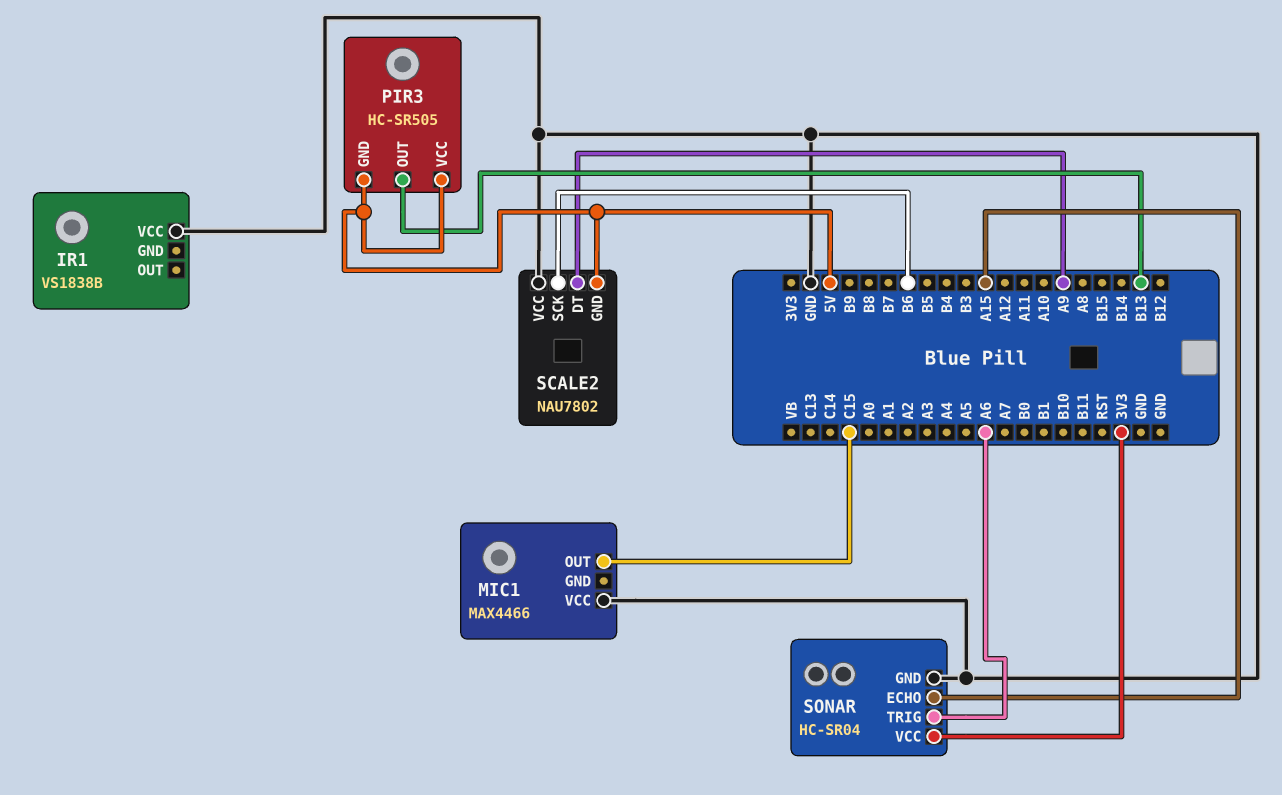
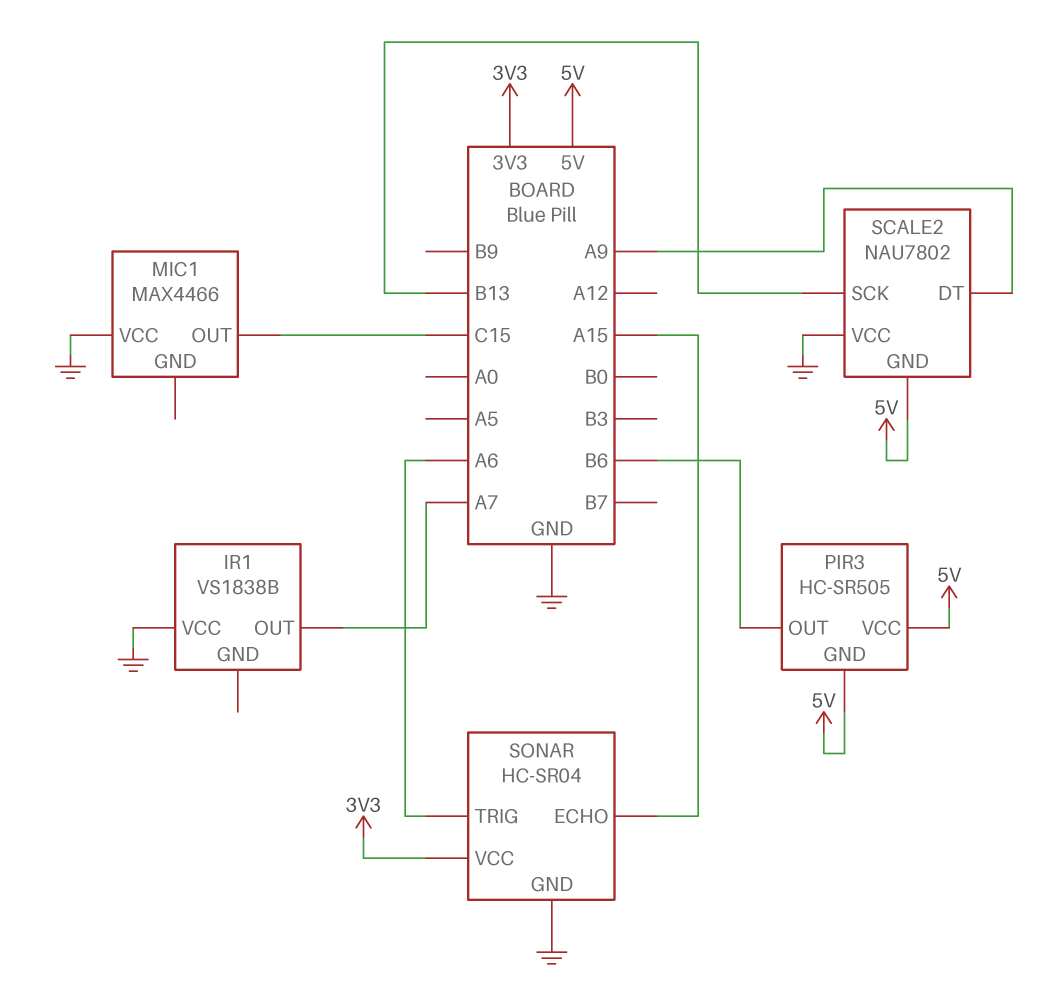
IR1 pin OUT: none -> A7
PIR3 pin OUT: B13 -> B6
SCALE2 pin SCK: B6 -> B13

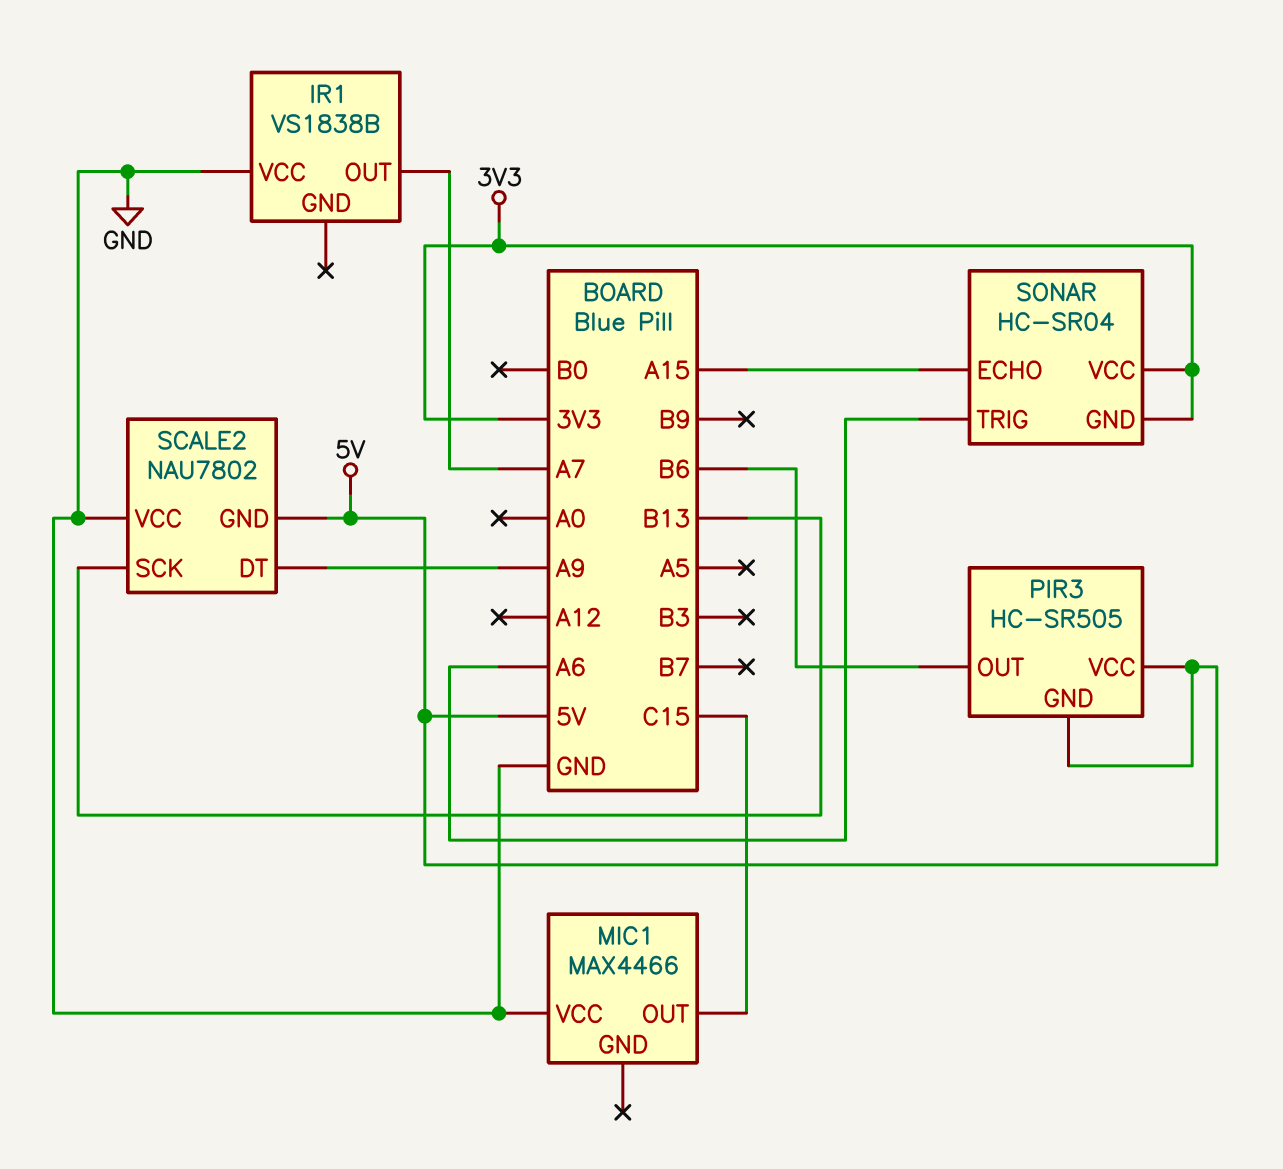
SONAR pin GND: GND -> 3V3

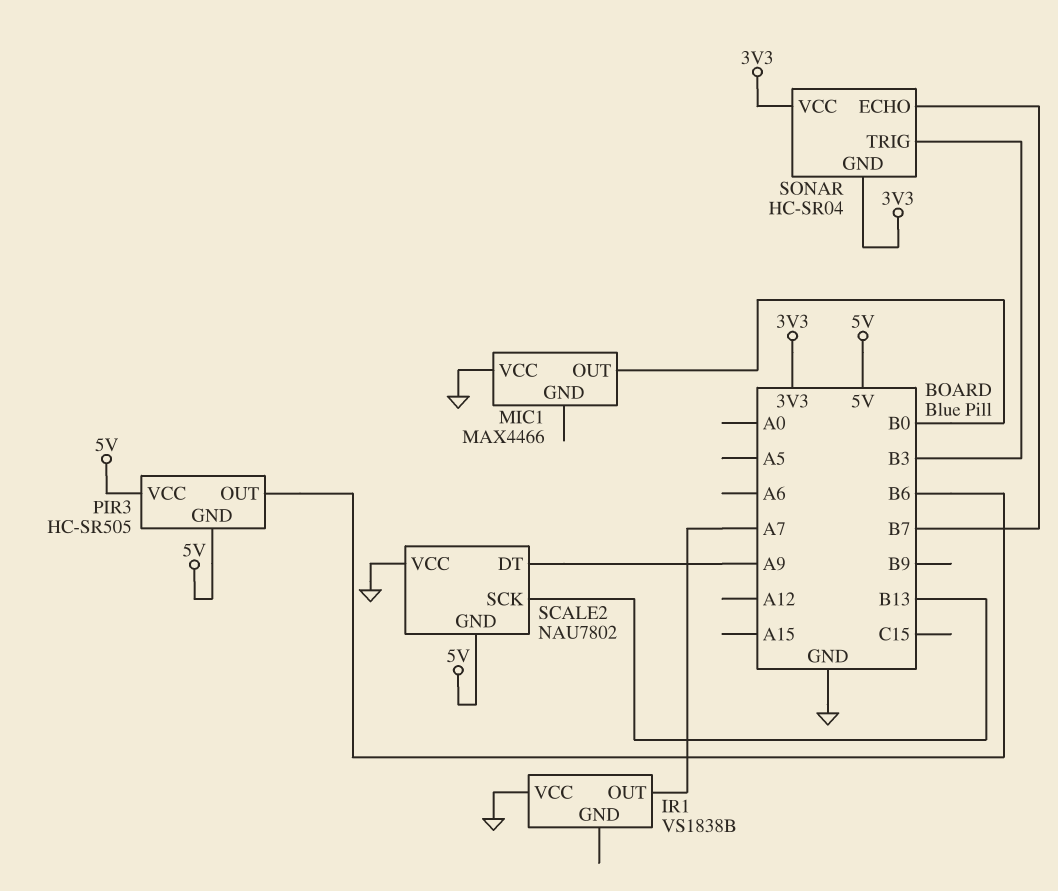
MIC1 pin OUT: C15 -> B0
SONAR pin ECHO: A15 -> B7
SONAR pin TRIG: A6 -> B3

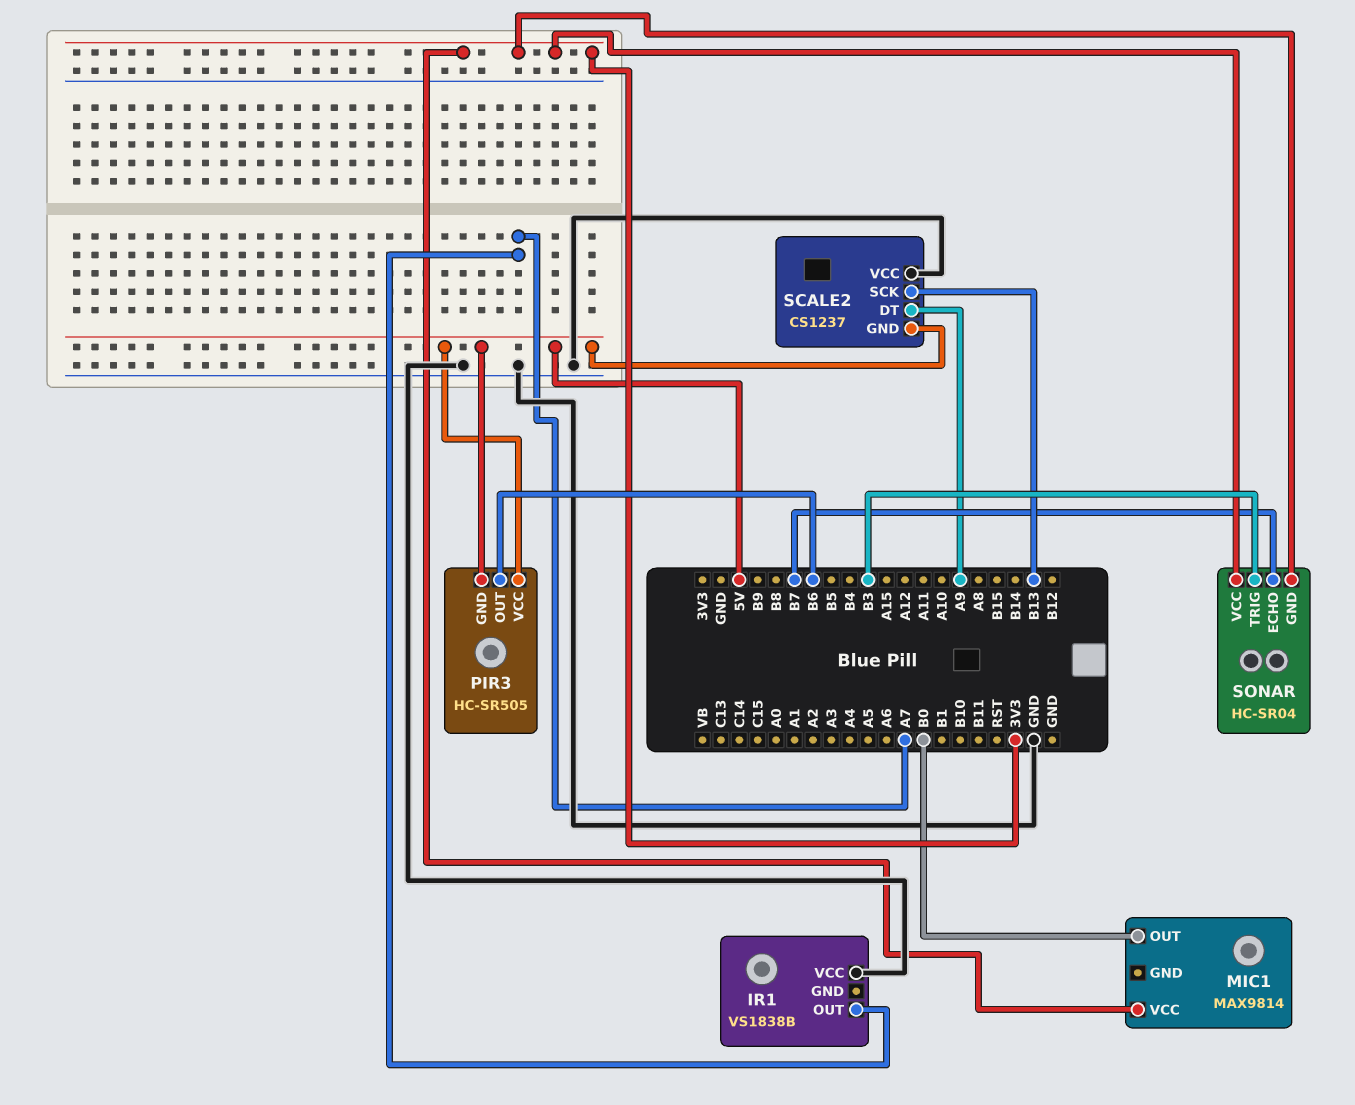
MIC1: MAX4466 -> MAX9814
MIC1 pin VCC: GND -> 3V3
SCALE2: NAU7802 -> CS1237

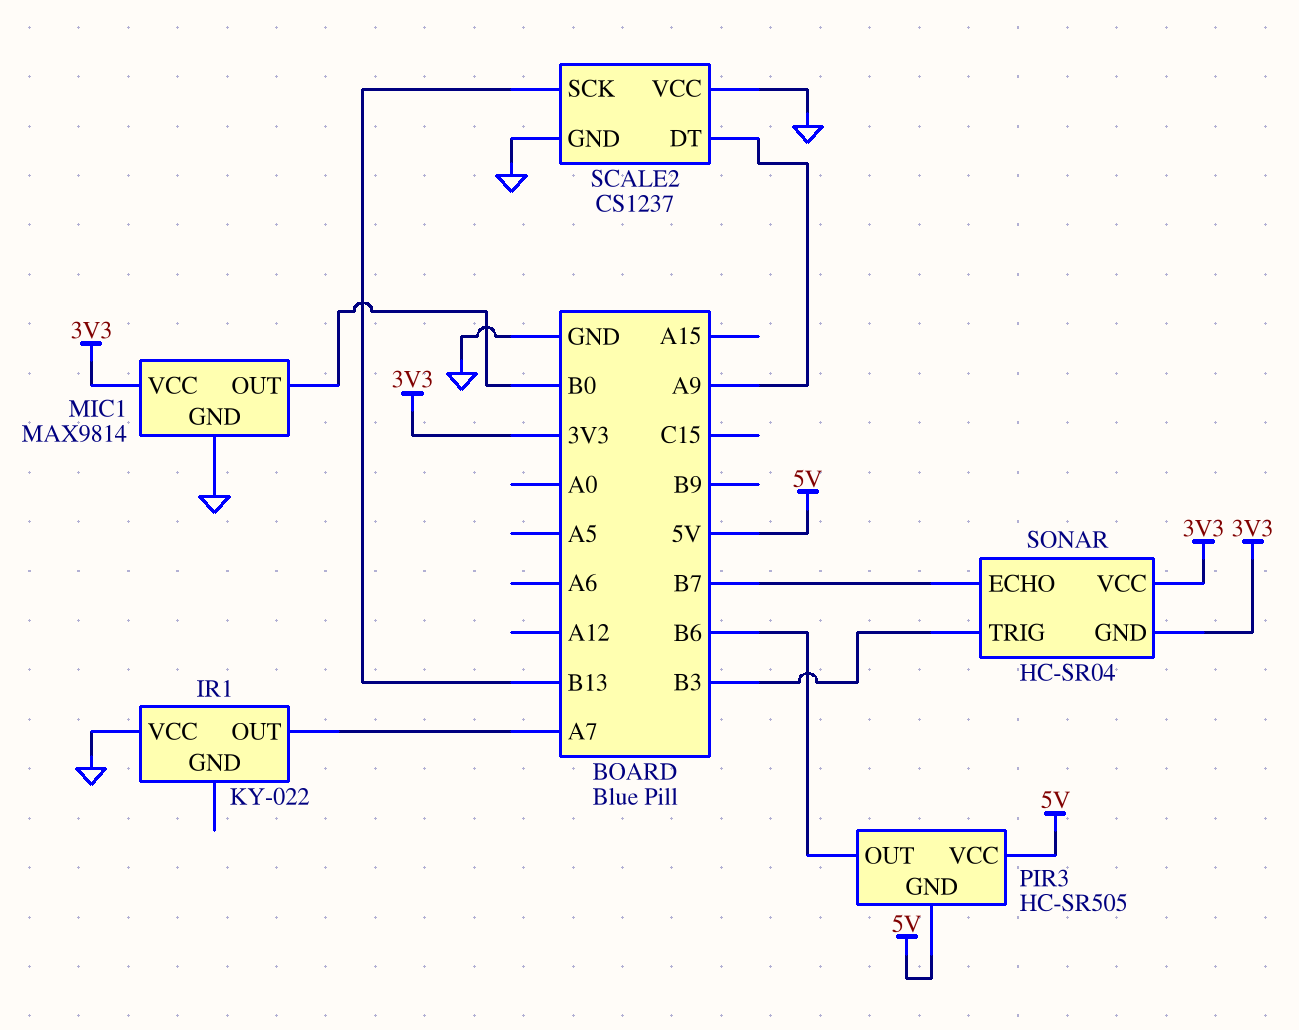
IR1: VS1838B -> KY-022
MIC1 pin GND: none -> GND
SCALE2 pin GND: 5V -> GND

